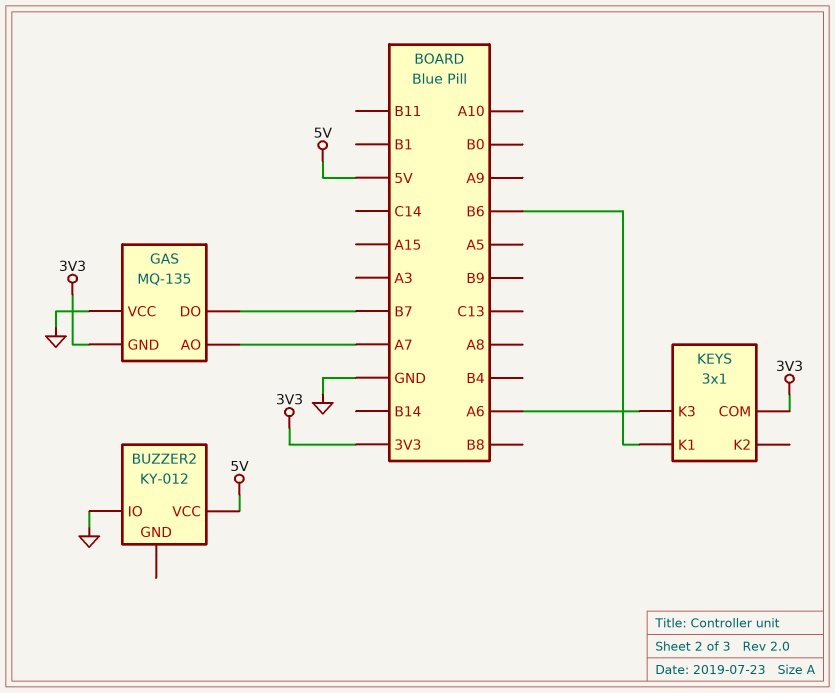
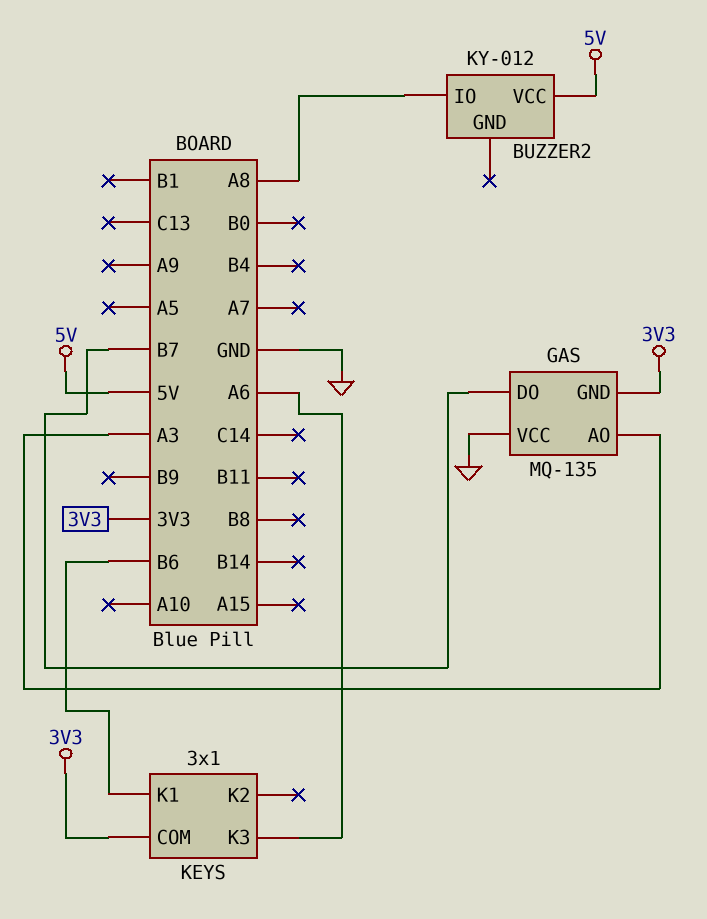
BUZZER2 pin IO: GND -> A8
GAS pin AO: A7 -> A3

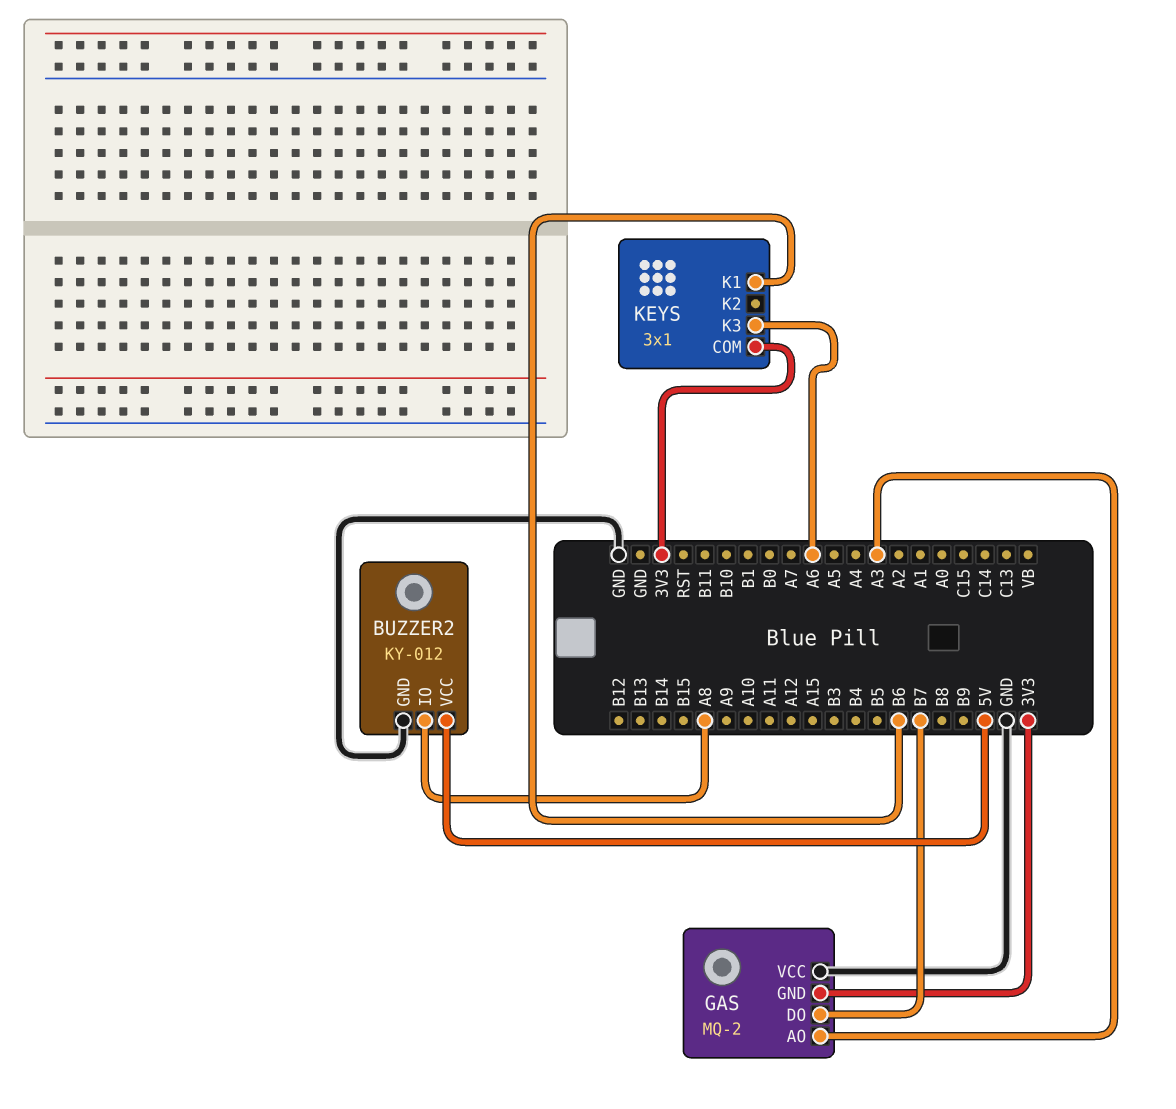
BUZZER2 pin GND: none -> GND
GAS: MQ-135 -> MQ-2

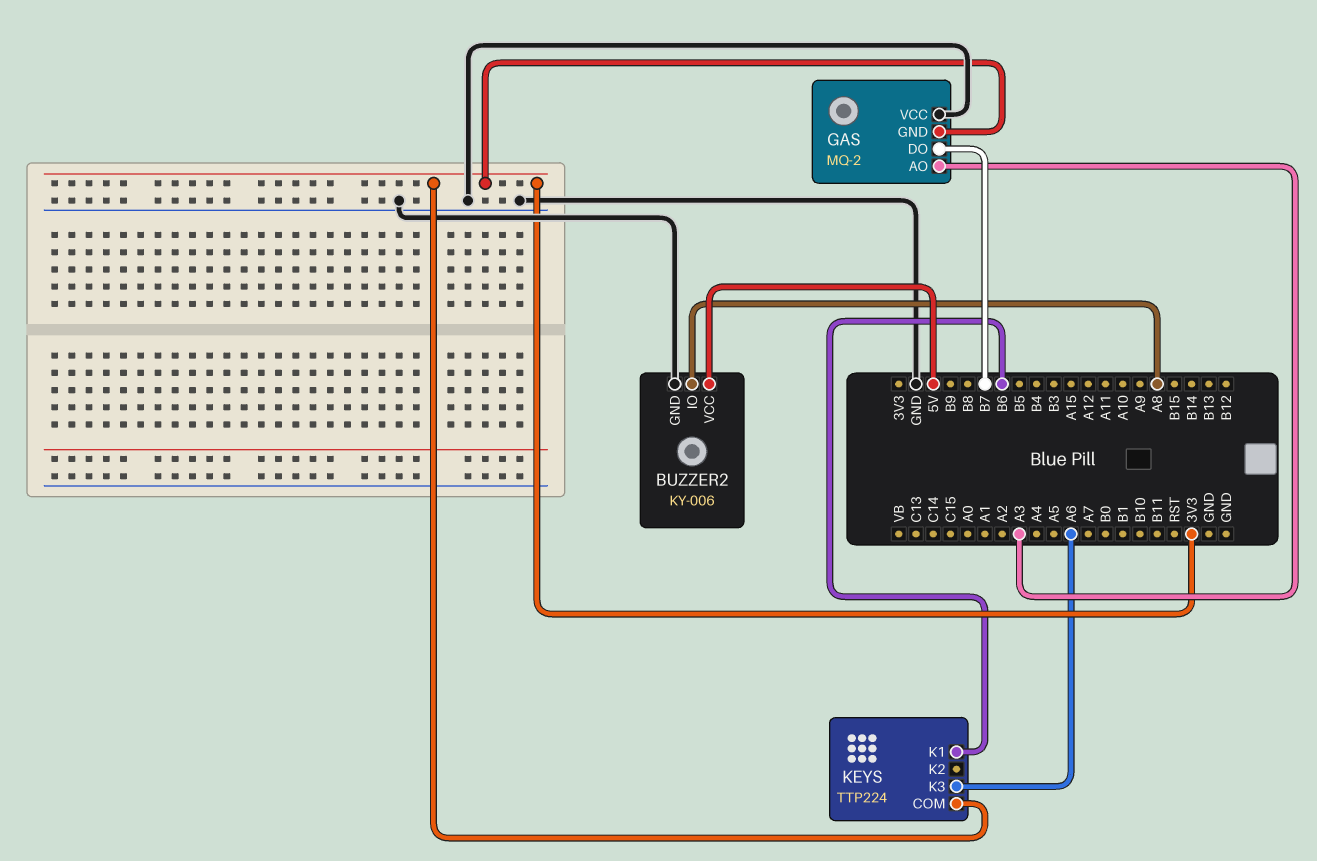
BUZZER2: KY-012 -> KY-006
KEYS: 3x1 -> TTP224

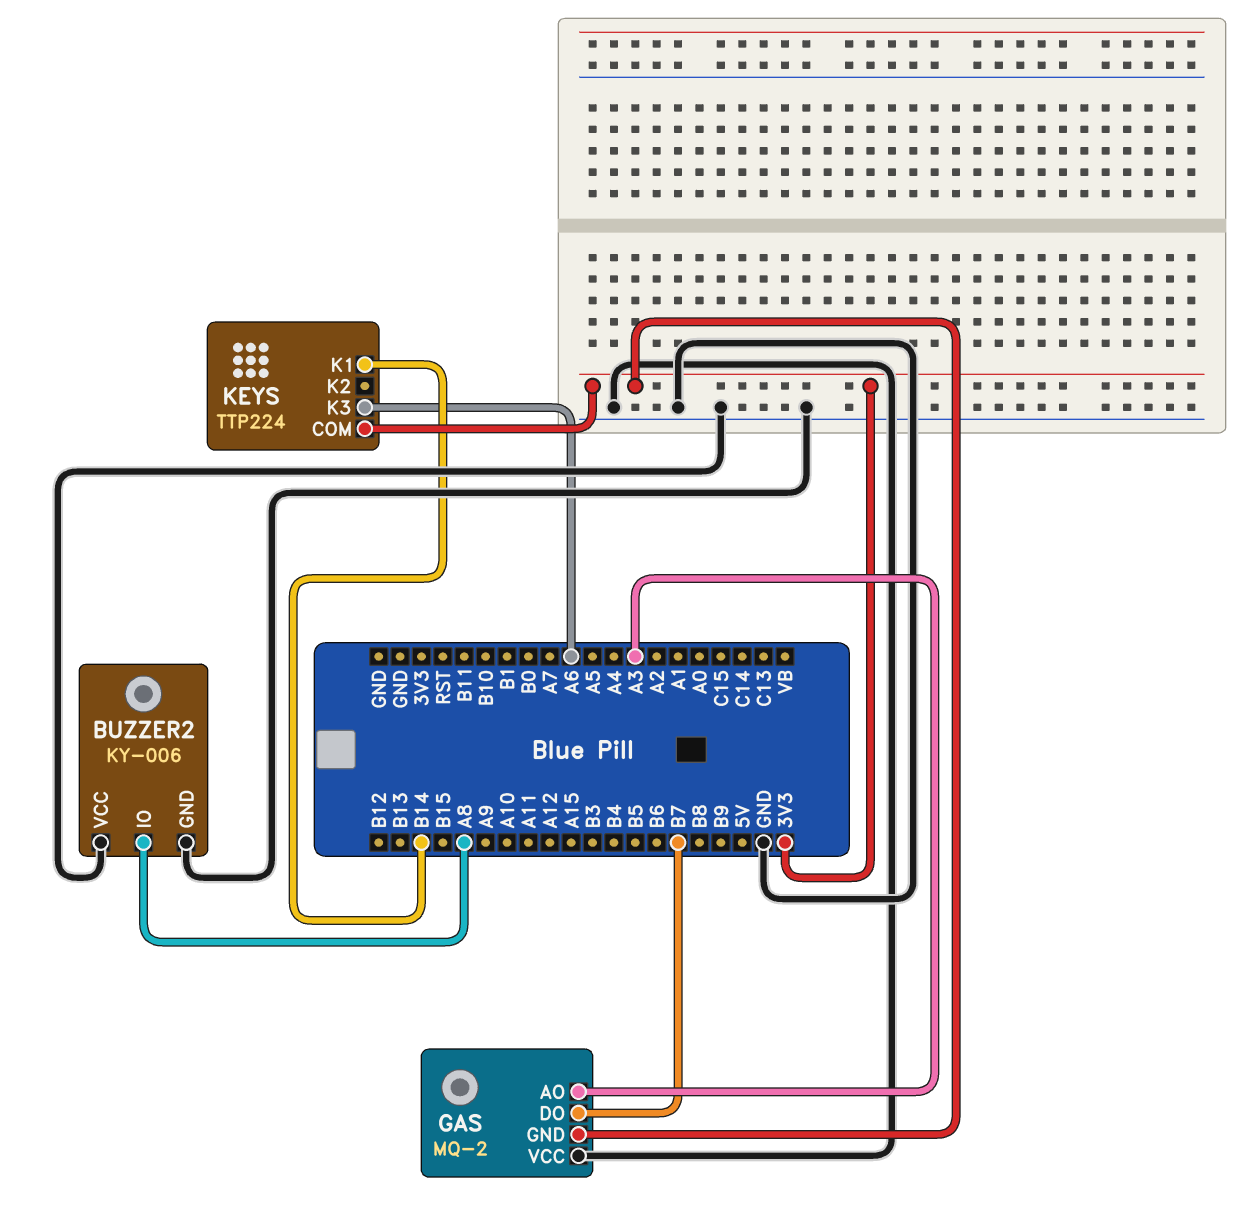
BUZZER2 pin VCC: 5V -> GND
KEYS pin K1: B6 -> B14

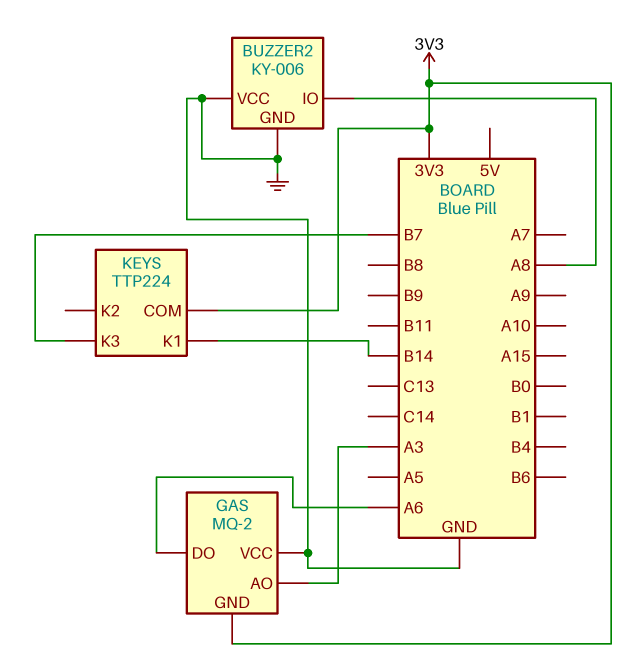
GAS pin DO: B7 -> A6
KEYS pin K3: A6 -> B7

